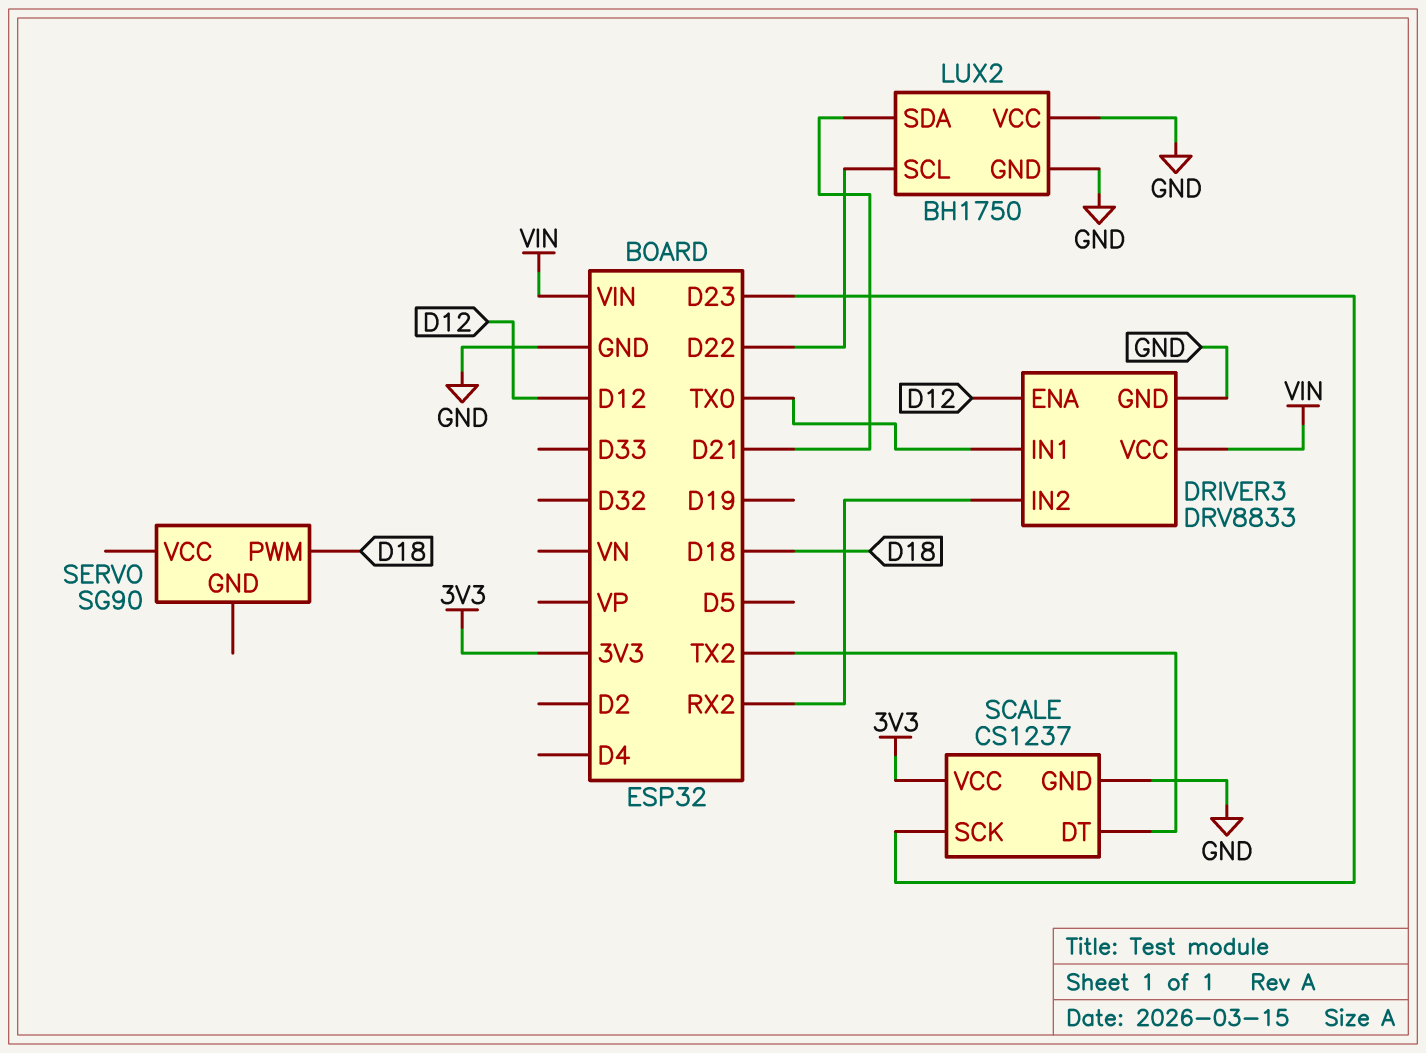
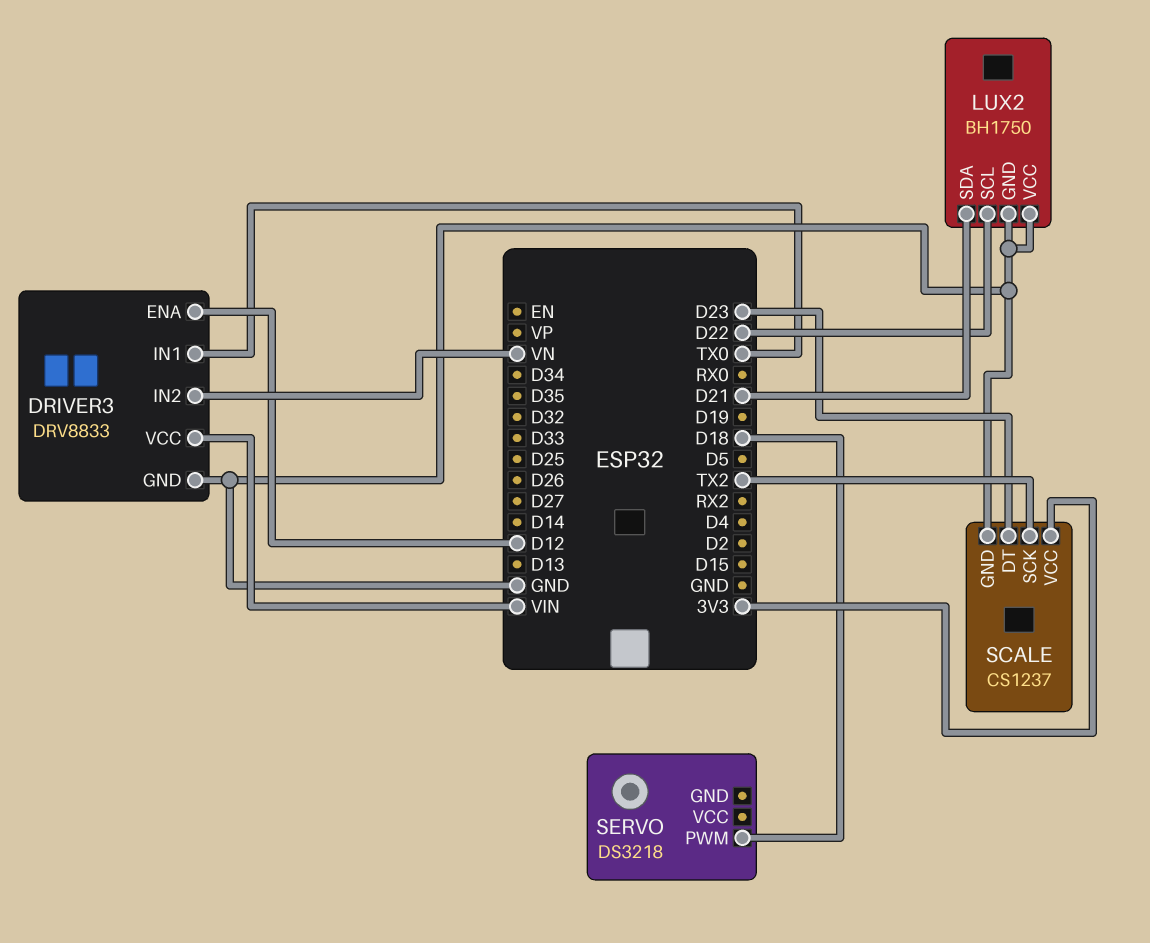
DRIVER3 pin IN2: RX2 -> VN
SCALE pin DT: TX2 -> D23
SCALE pin SCK: D23 -> TX2
SERVO: SG90 -> DS3218

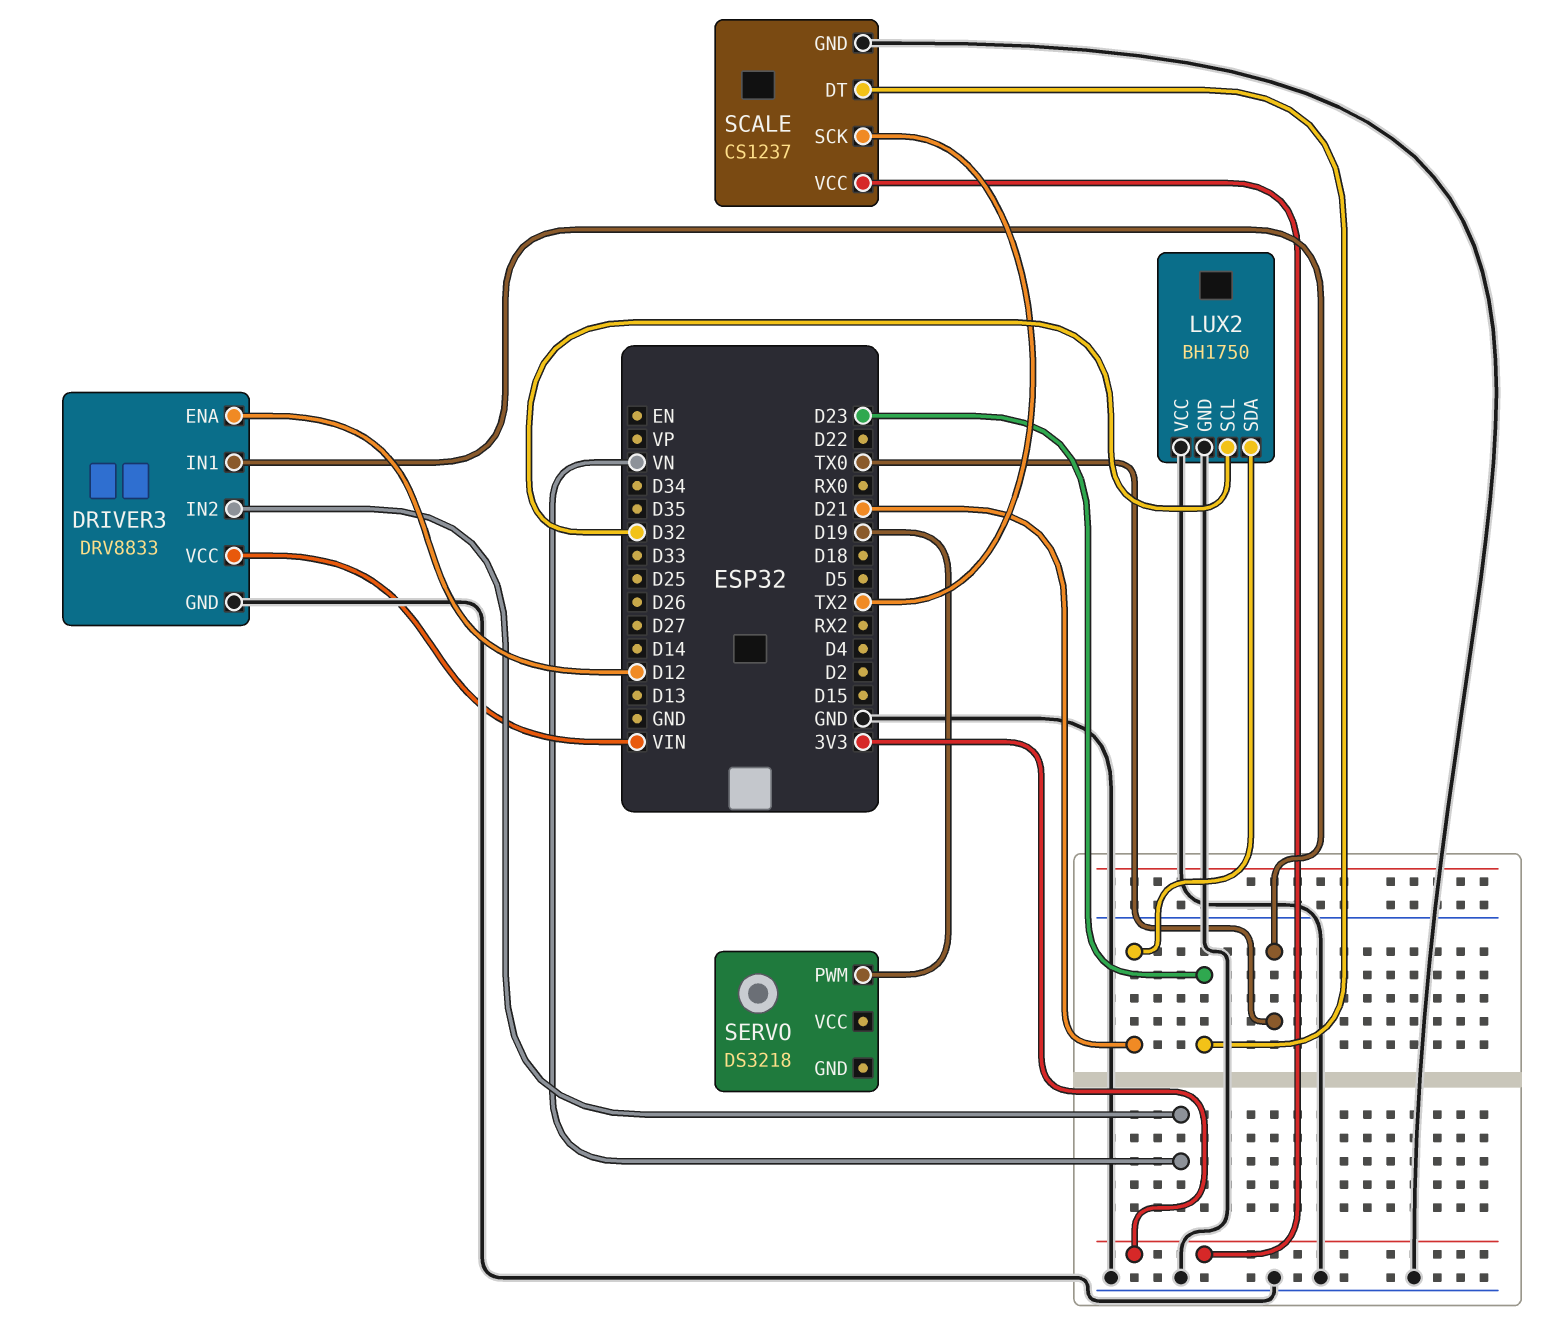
LUX2 pin SCL: D22 -> D32
SERVO pin PWM: D18 -> D19

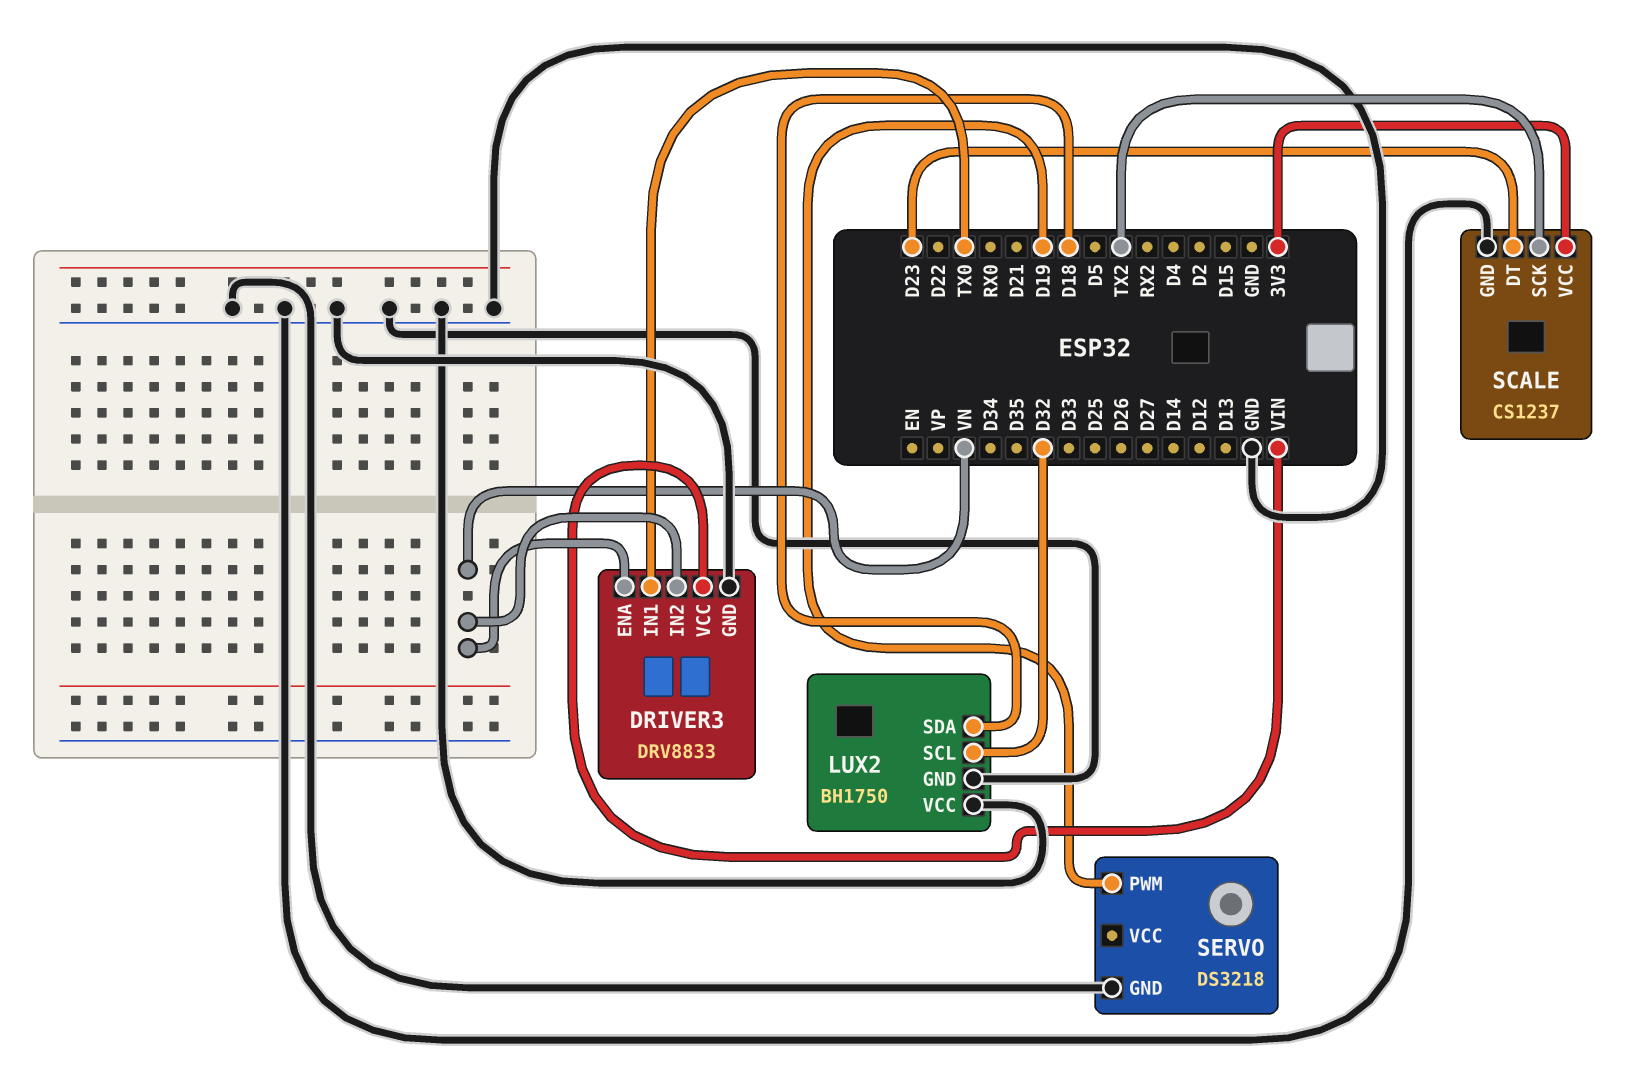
DRIVER3 pin ENA: D12 -> VN
LUX2 pin SDA: D21 -> D18
SERVO pin GND: none -> GND

